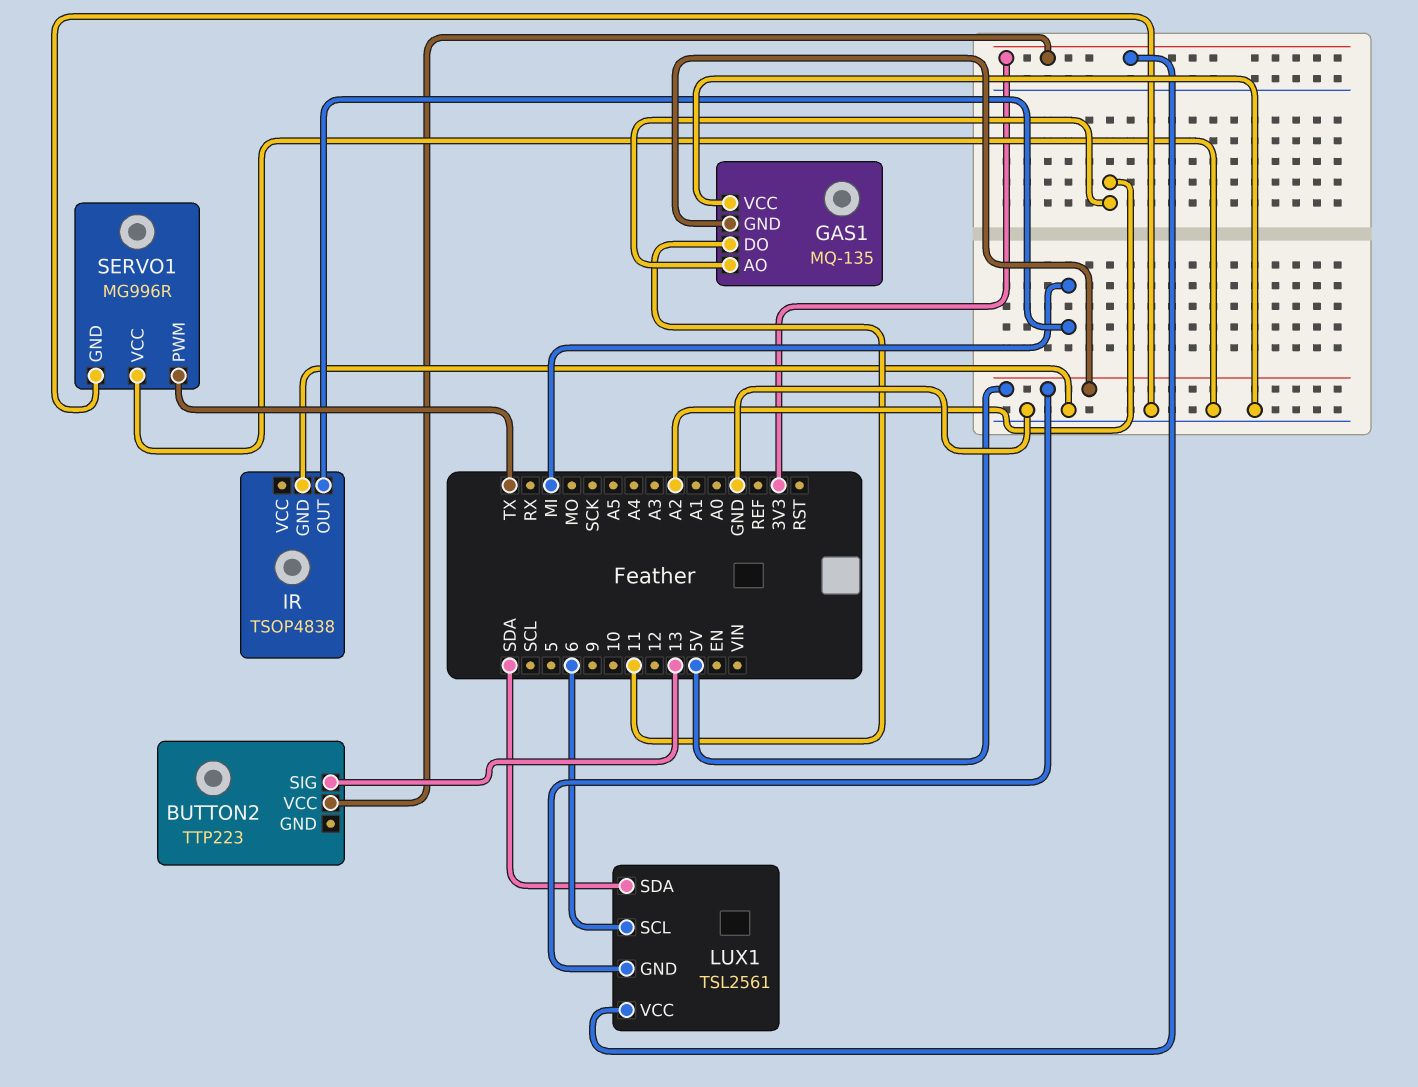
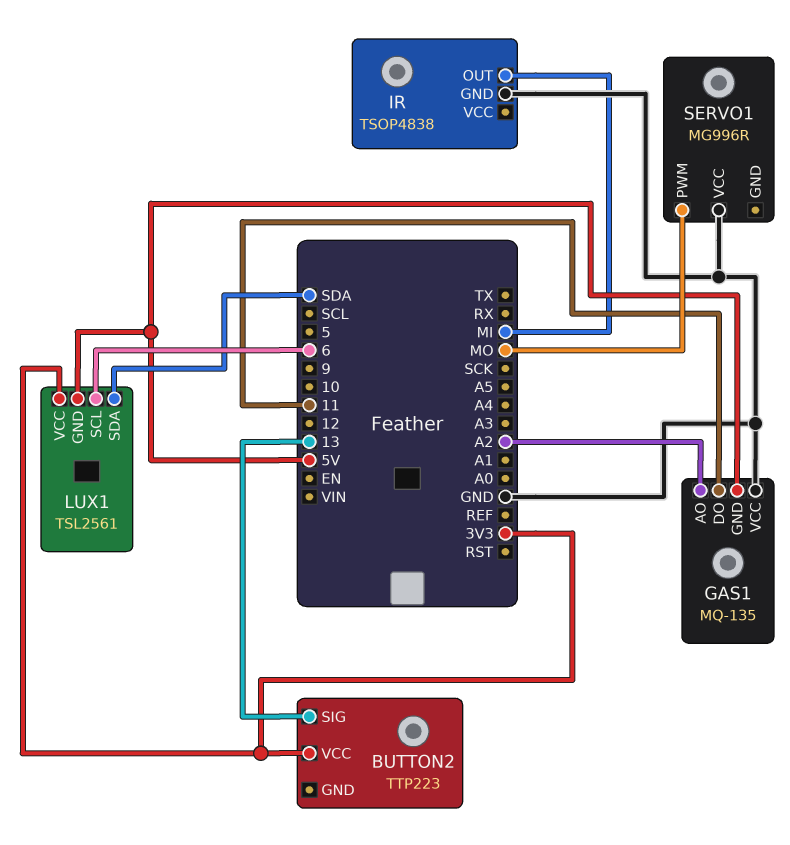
SERVO1 pin GND: GND -> none
SERVO1 pin PWM: TX -> MO

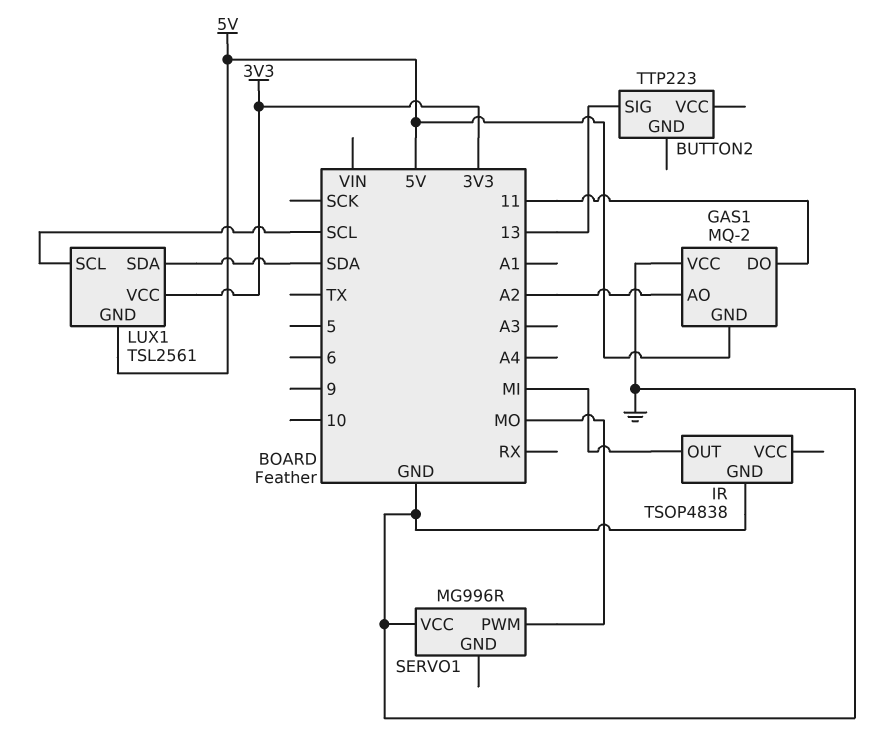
BUTTON2 pin VCC: 3V3 -> none
GAS1: MQ-135 -> MQ-2
LUX1 pin SCL: 6 -> SCL

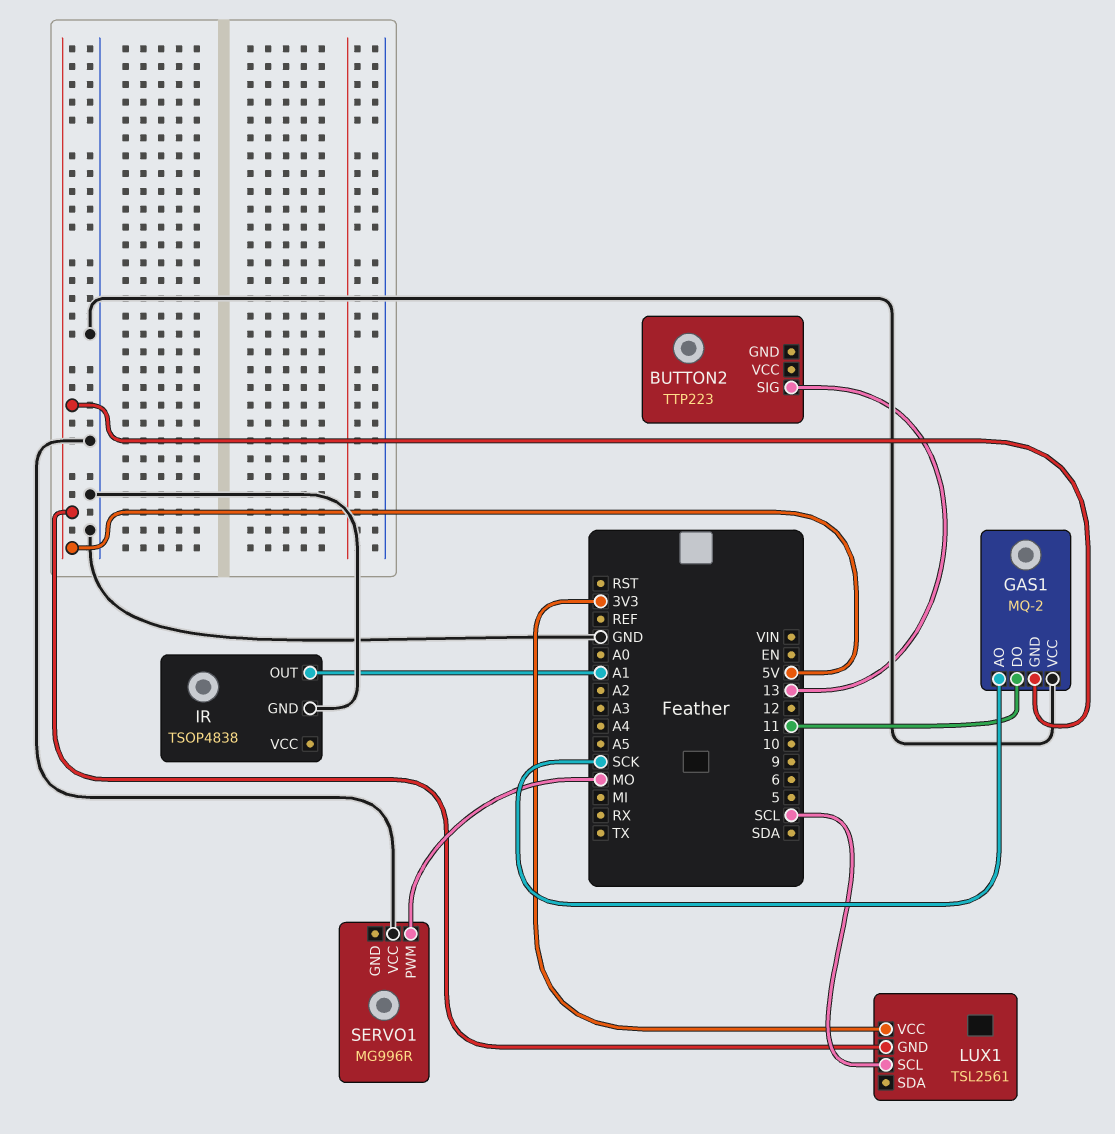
GAS1 pin AO: A2 -> SCK
IR pin OUT: MI -> A1
LUX1 pin SDA: SDA -> none

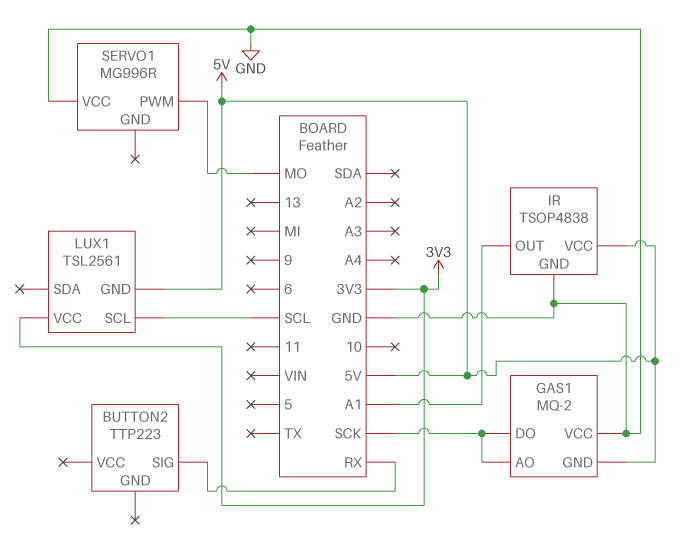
BUTTON2 pin SIG: 13 -> RX
GAS1 pin DO: 11 -> SCK
IR pin VCC: none -> 5V

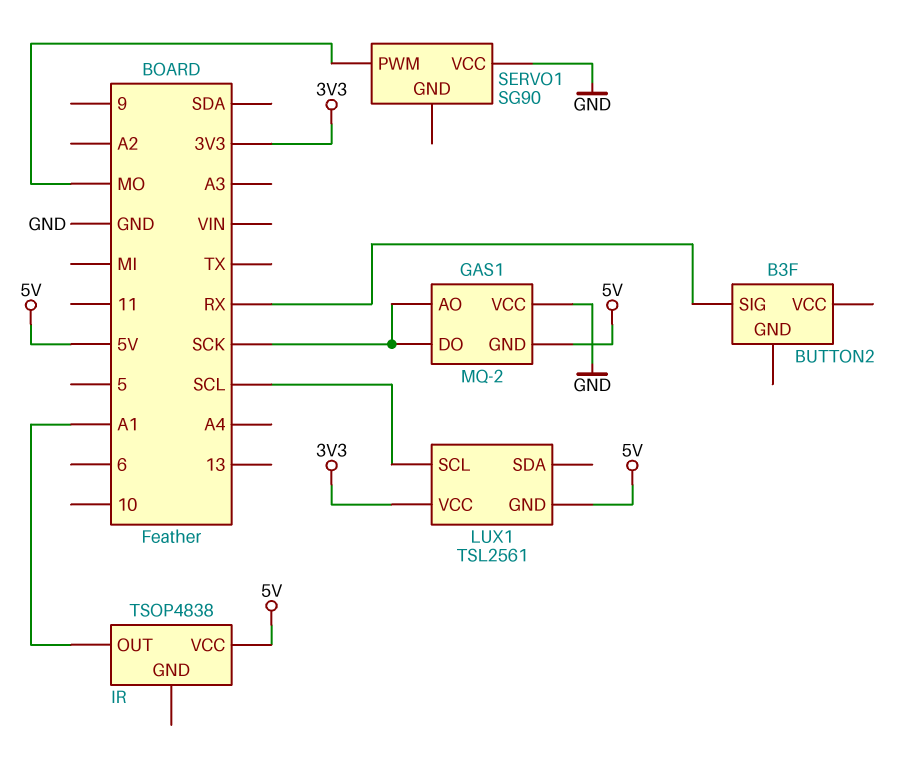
BUTTON2: TTP223 -> B3F
IR pin GND: GND -> none
SERVO1: MG996R -> SG90

